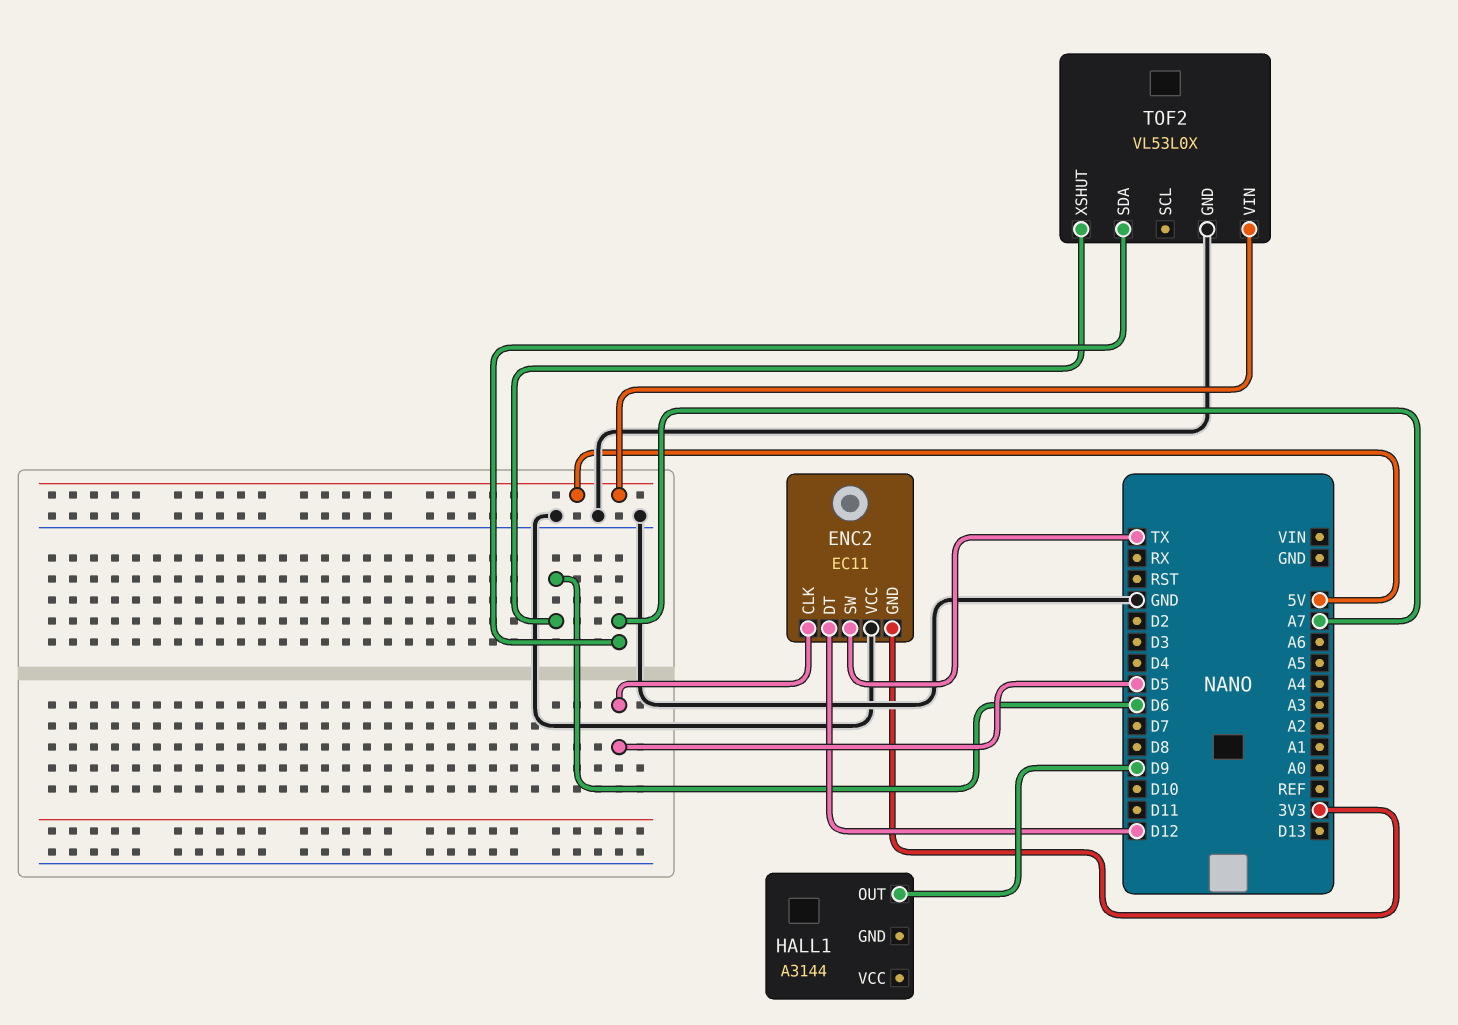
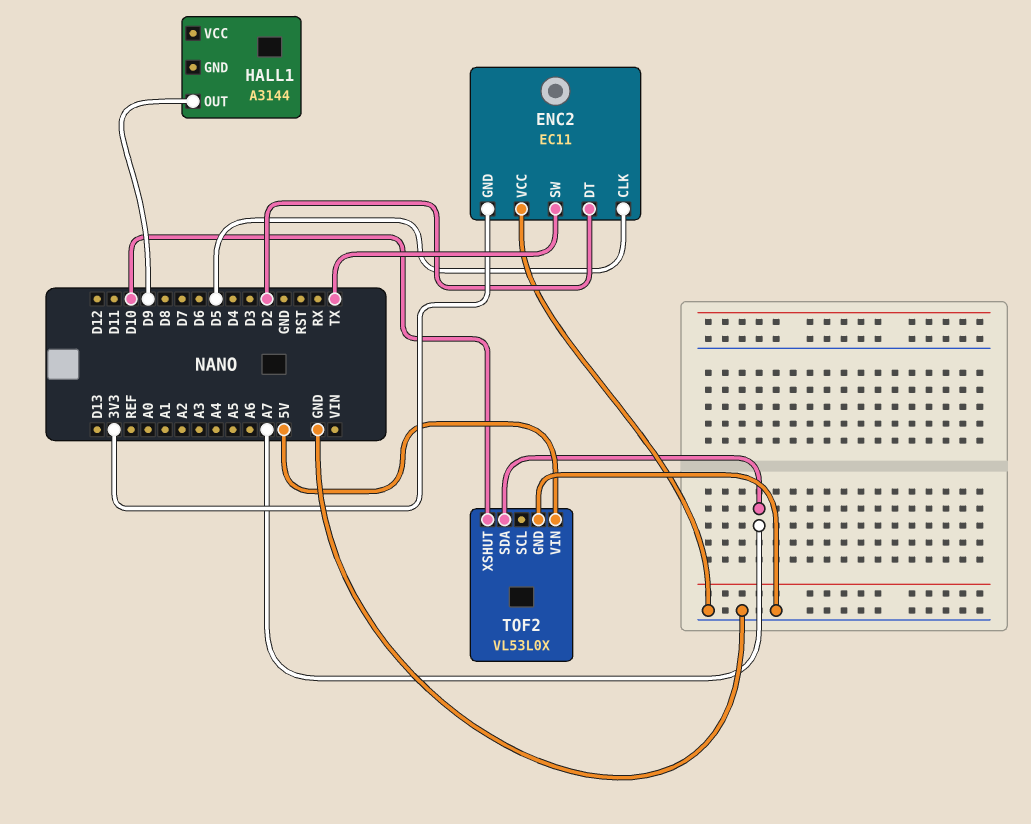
ENC2 pin DT: D12 -> D2
TOF2 pin XSHUT: D6 -> D10

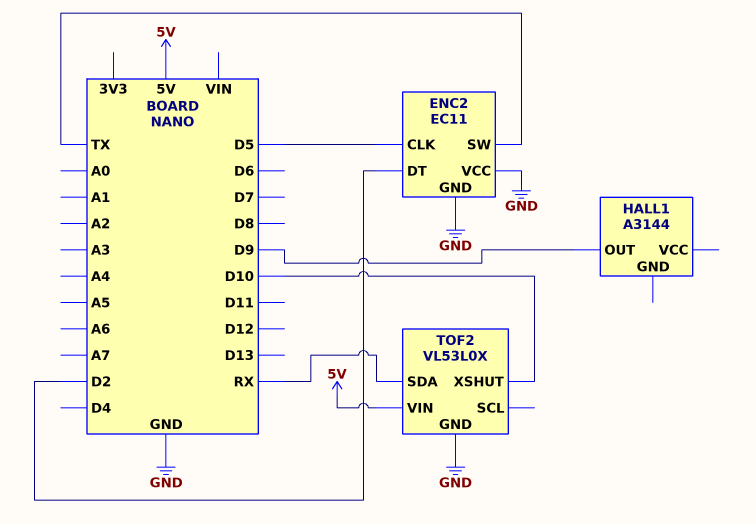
ENC2 pin GND: 3V3 -> GND
TOF2 pin SDA: A7 -> RX

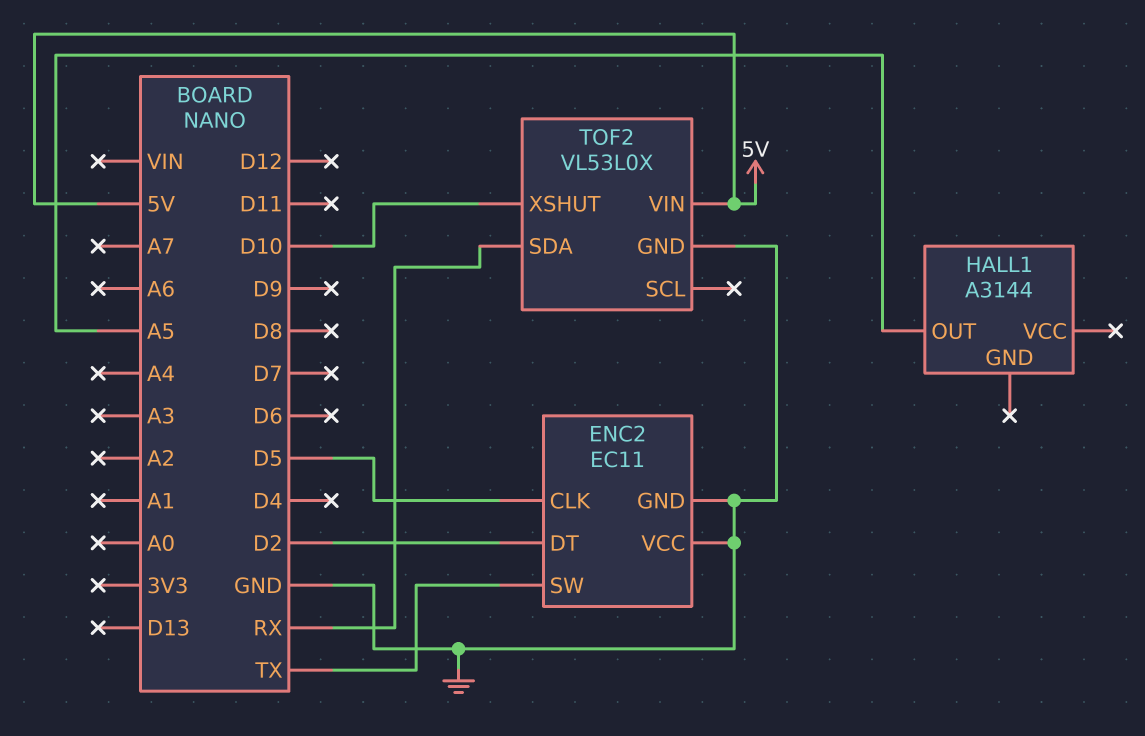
HALL1 pin OUT: D9 -> A5

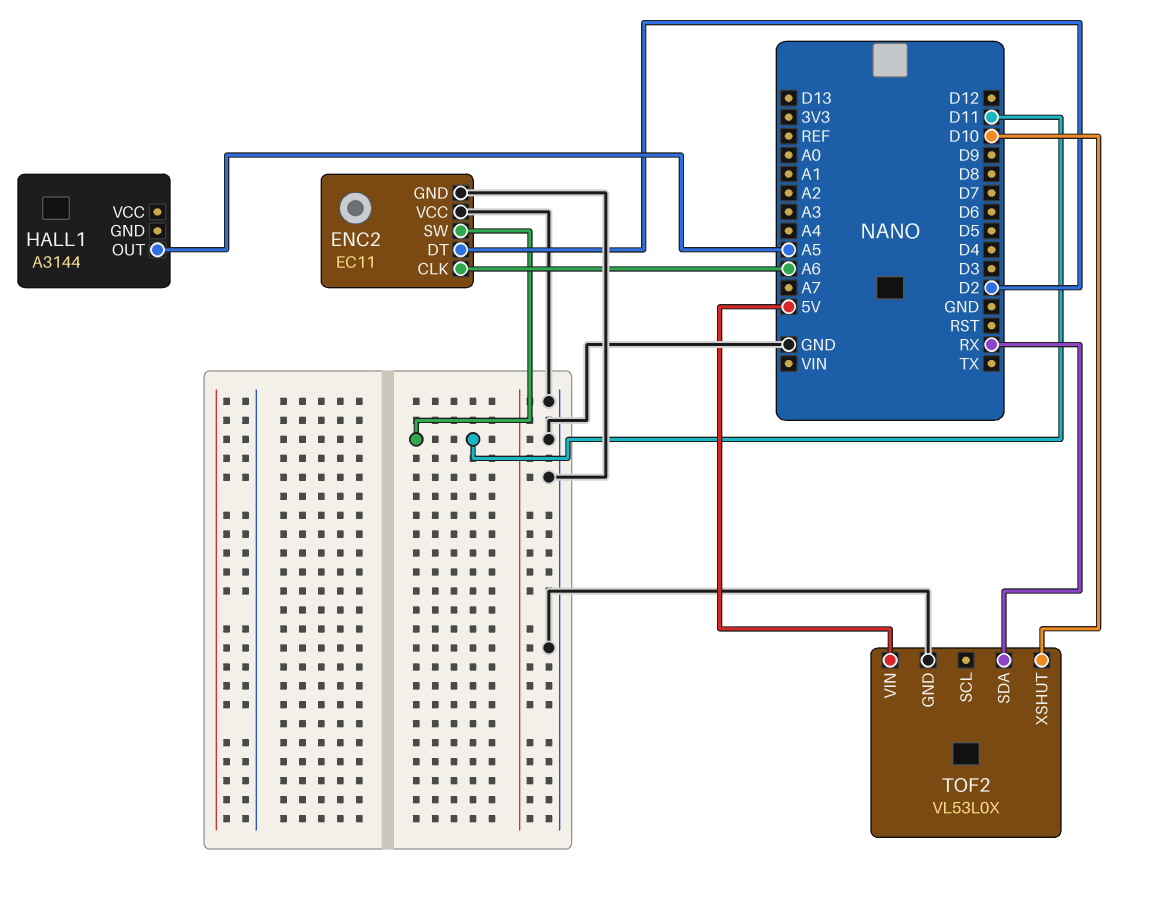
ENC2 pin CLK: D5 -> A6
ENC2 pin SW: TX -> D11

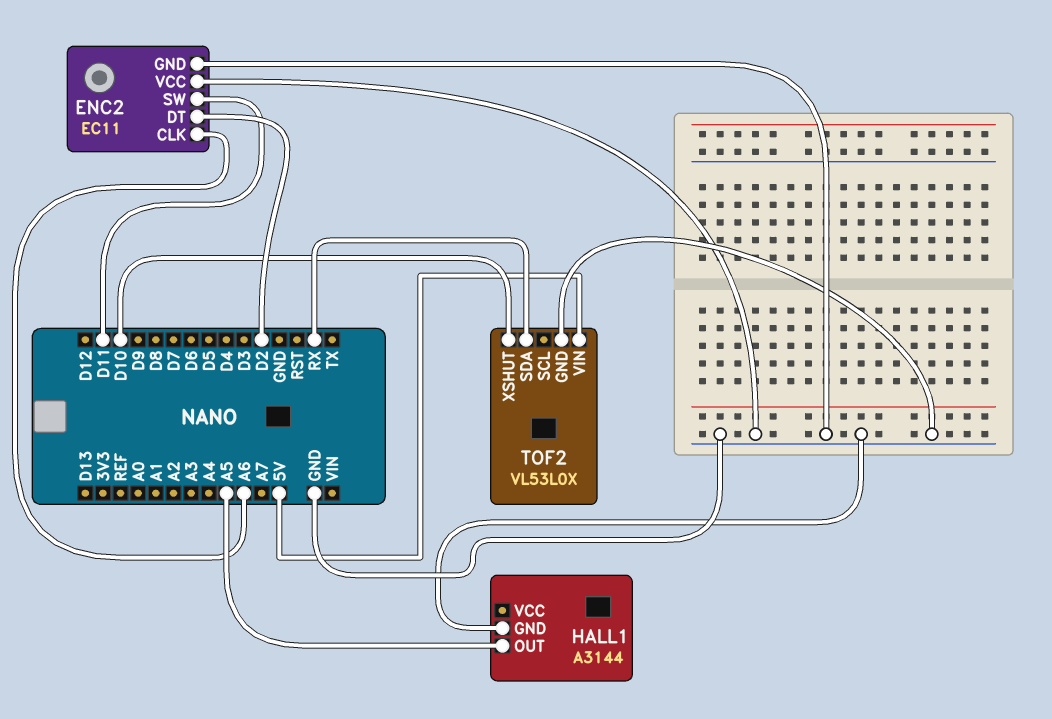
HALL1 pin GND: none -> GND

